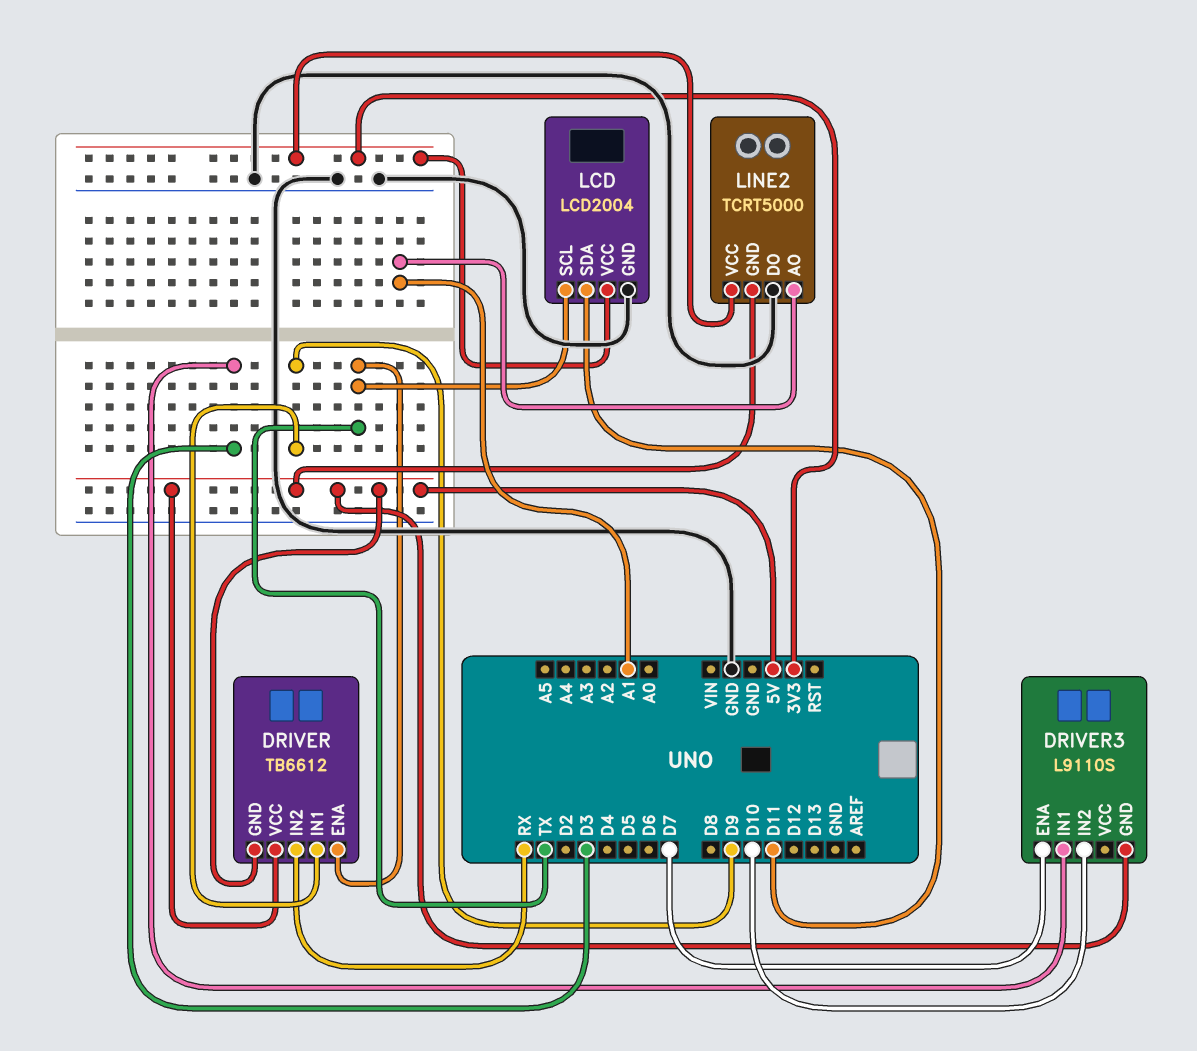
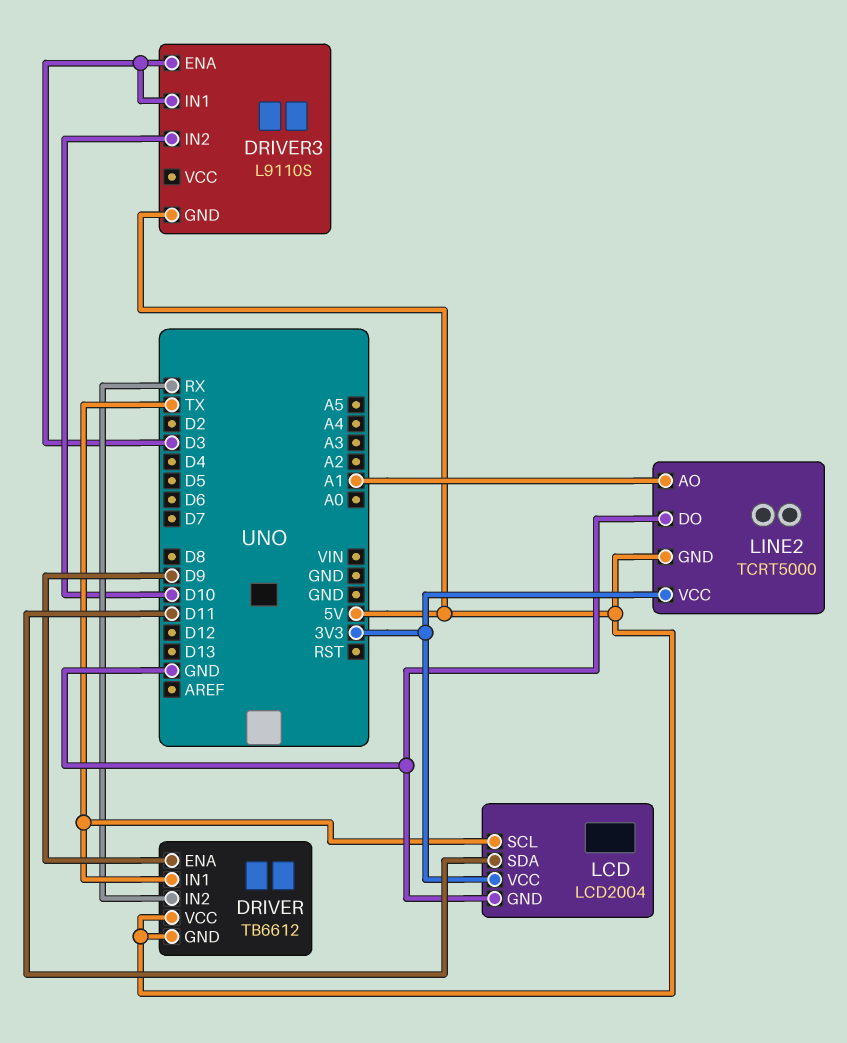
DRIVER pin ENA: TX -> D9
DRIVER pin IN1: D9 -> TX
DRIVER3 pin ENA: D7 -> D3

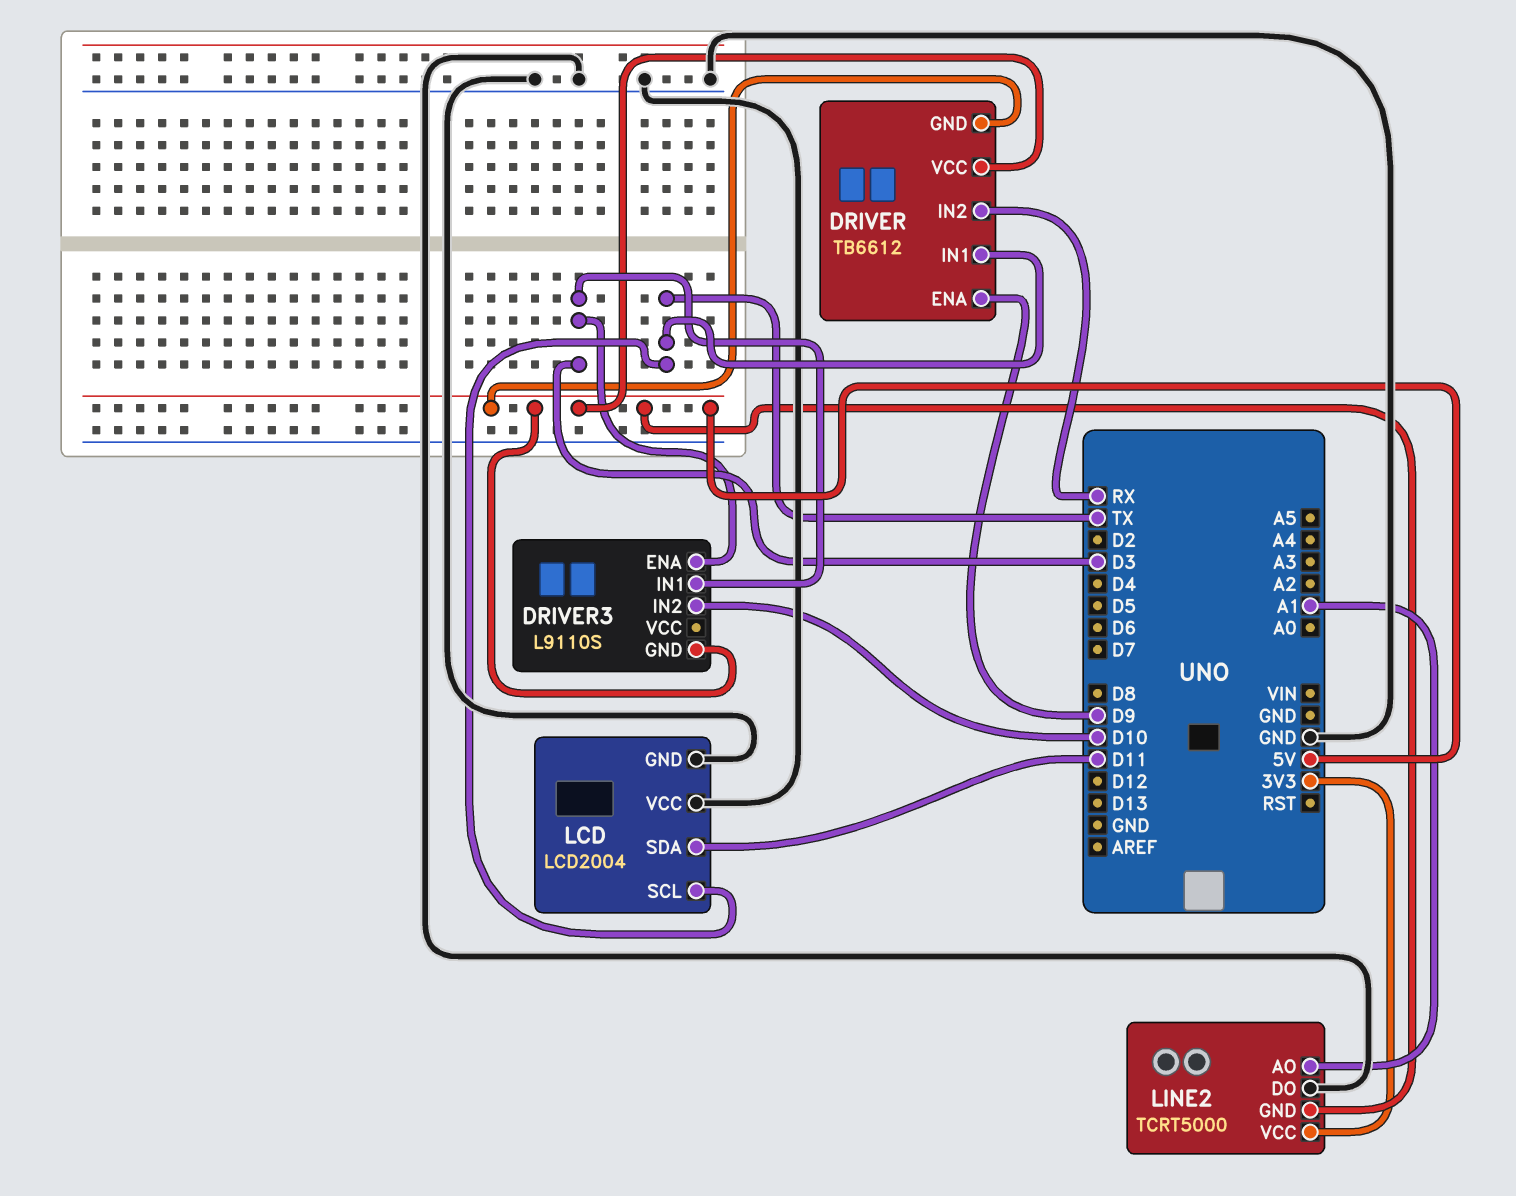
LCD pin VCC: 3V3 -> GND

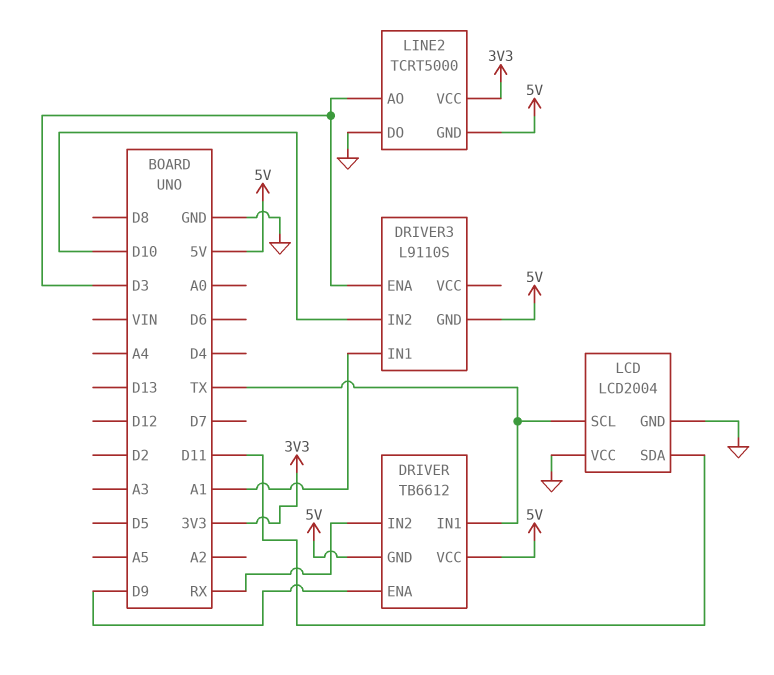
DRIVER3 pin IN1: D3 -> A1
LINE2 pin AO: A1 -> D3

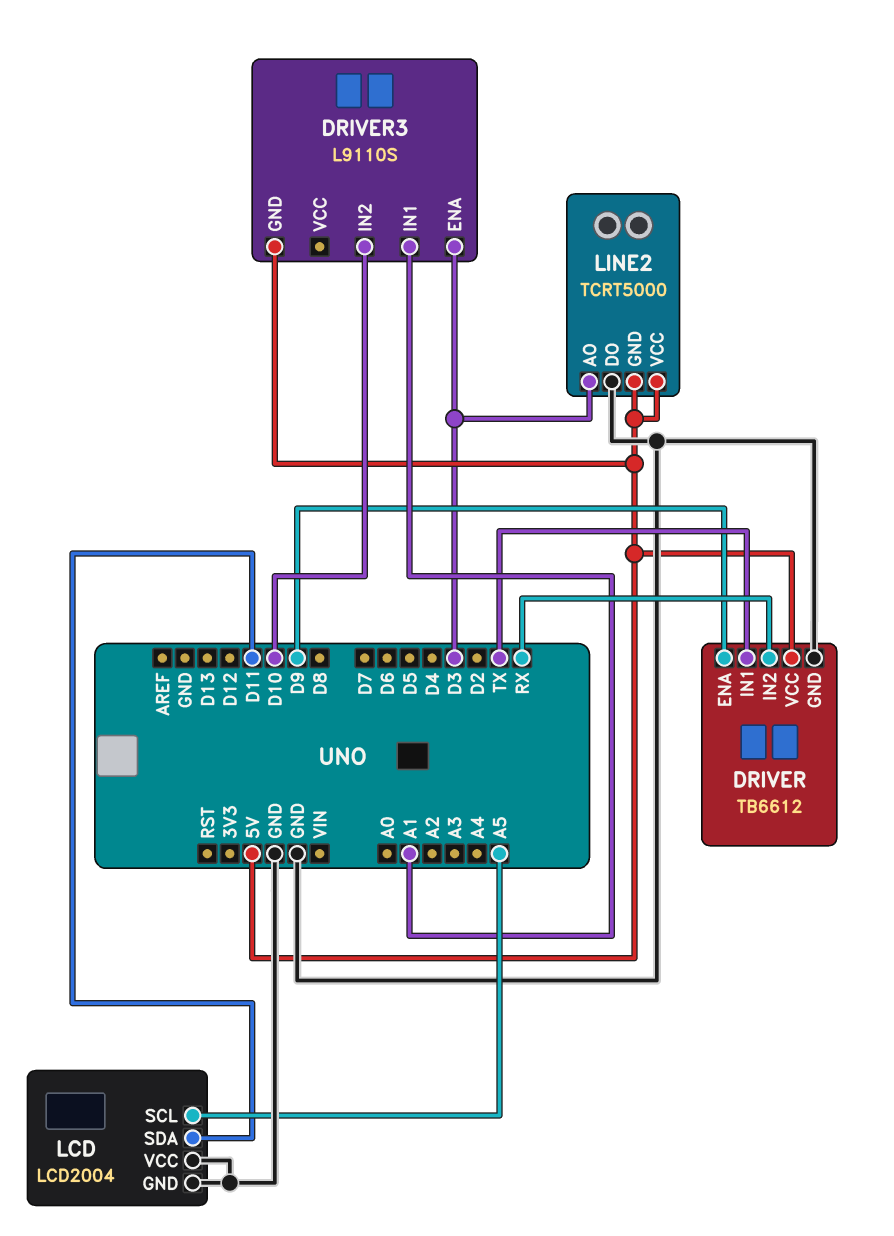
DRIVER pin GND: 5V -> GND
LCD pin SCL: TX -> A5
LINE2 pin VCC: 3V3 -> 5V

